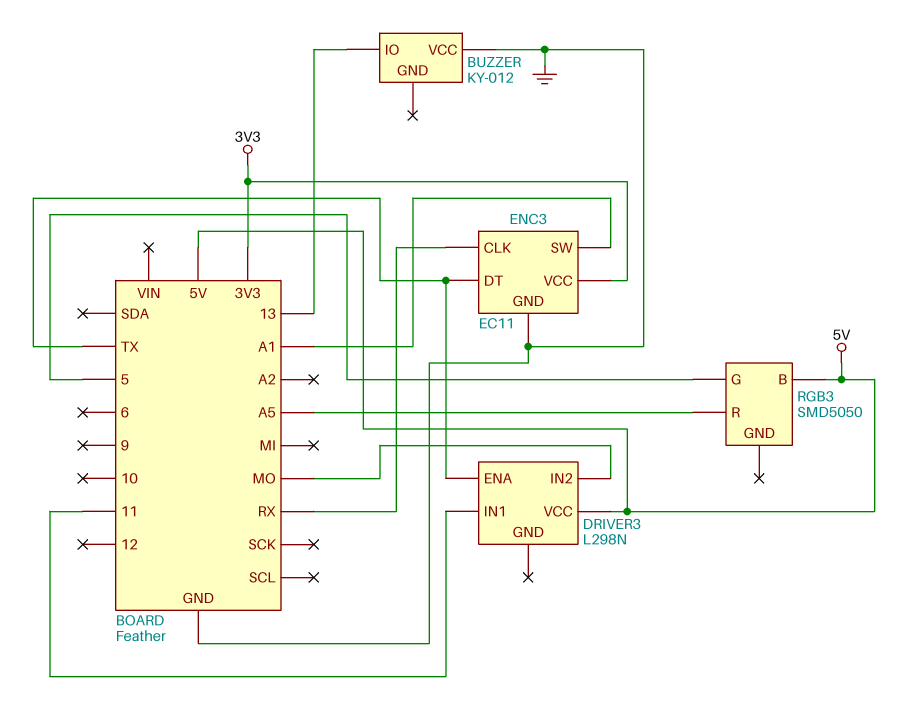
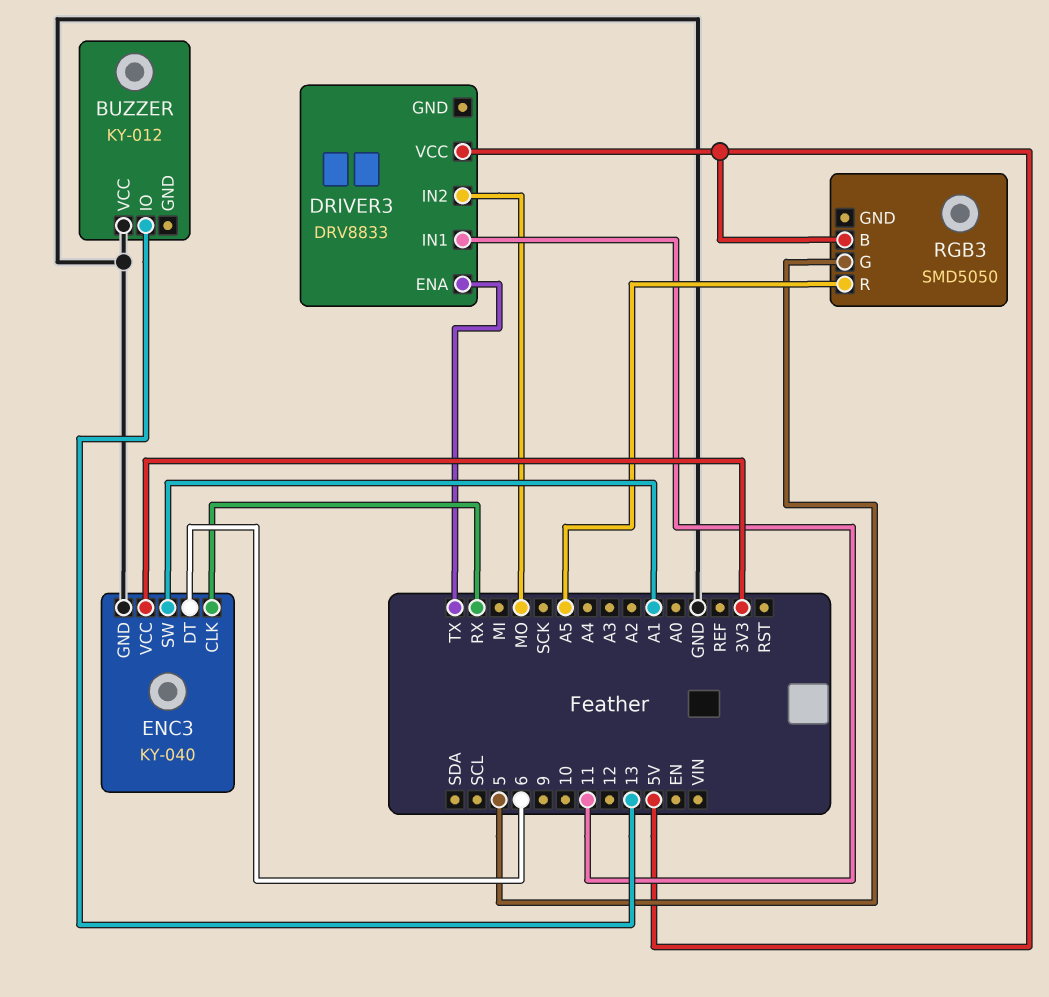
DRIVER3: L298N -> DRV8833
ENC3: EC11 -> KY-040
ENC3 pin DT: TX -> 6

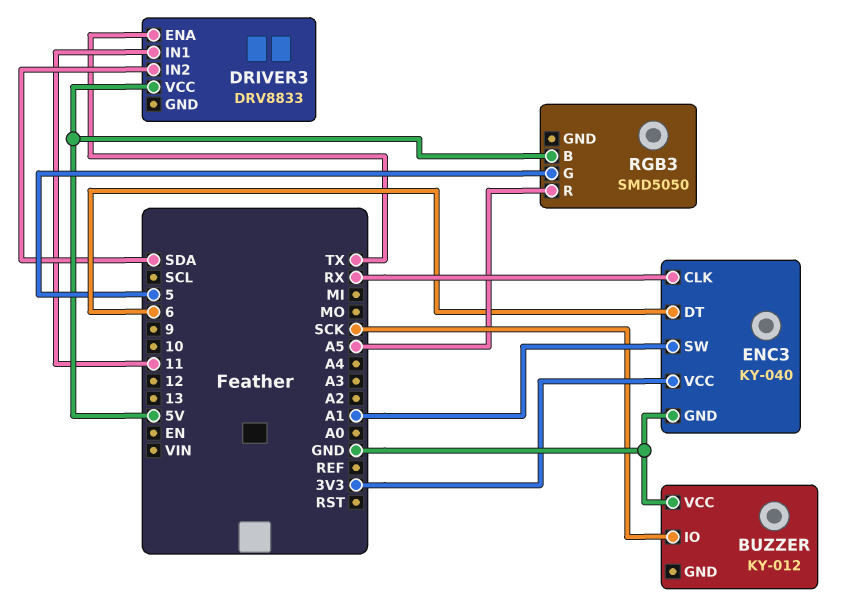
BUZZER pin IO: 13 -> SCK
DRIVER3 pin IN2: MO -> SDA

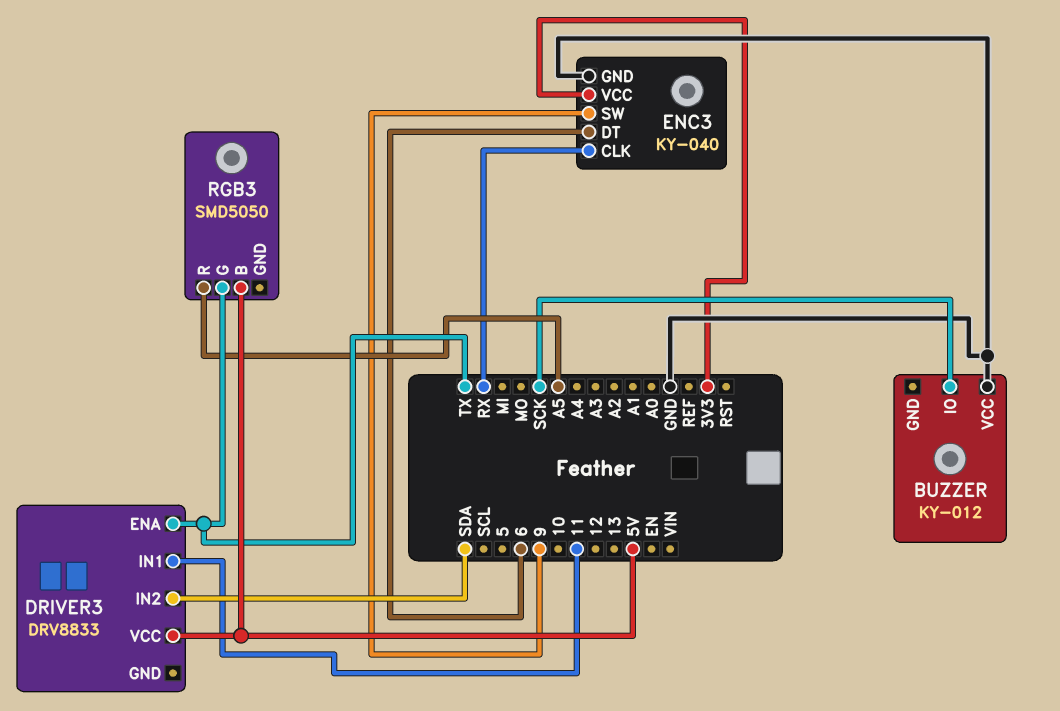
ENC3 pin SW: A1 -> 9
RGB3 pin G: 5 -> TX

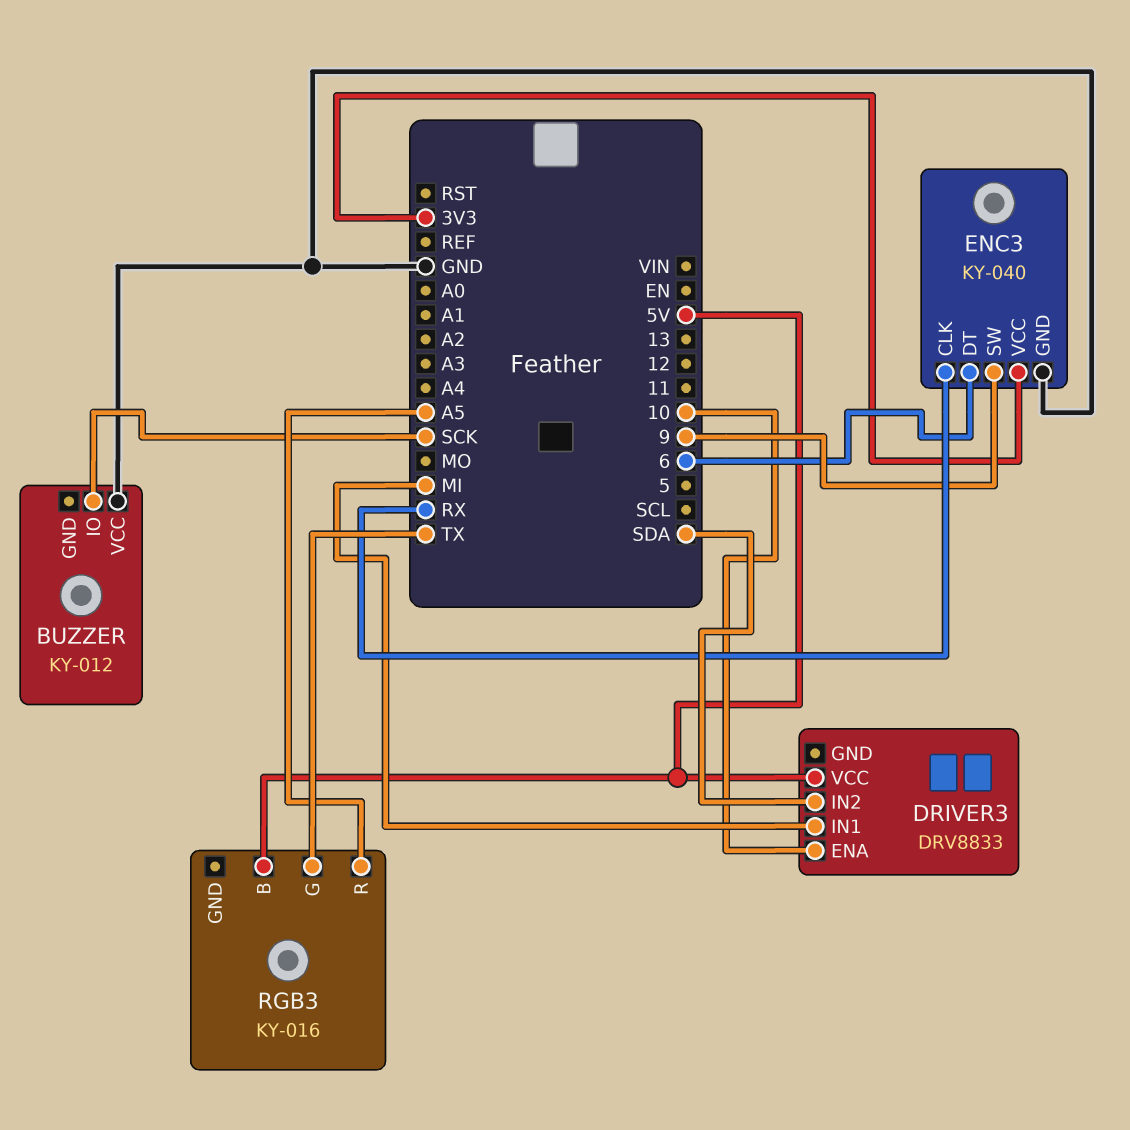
DRIVER3 pin ENA: TX -> 10
DRIVER3 pin IN1: 11 -> MI
RGB3: SMD5050 -> KY-016

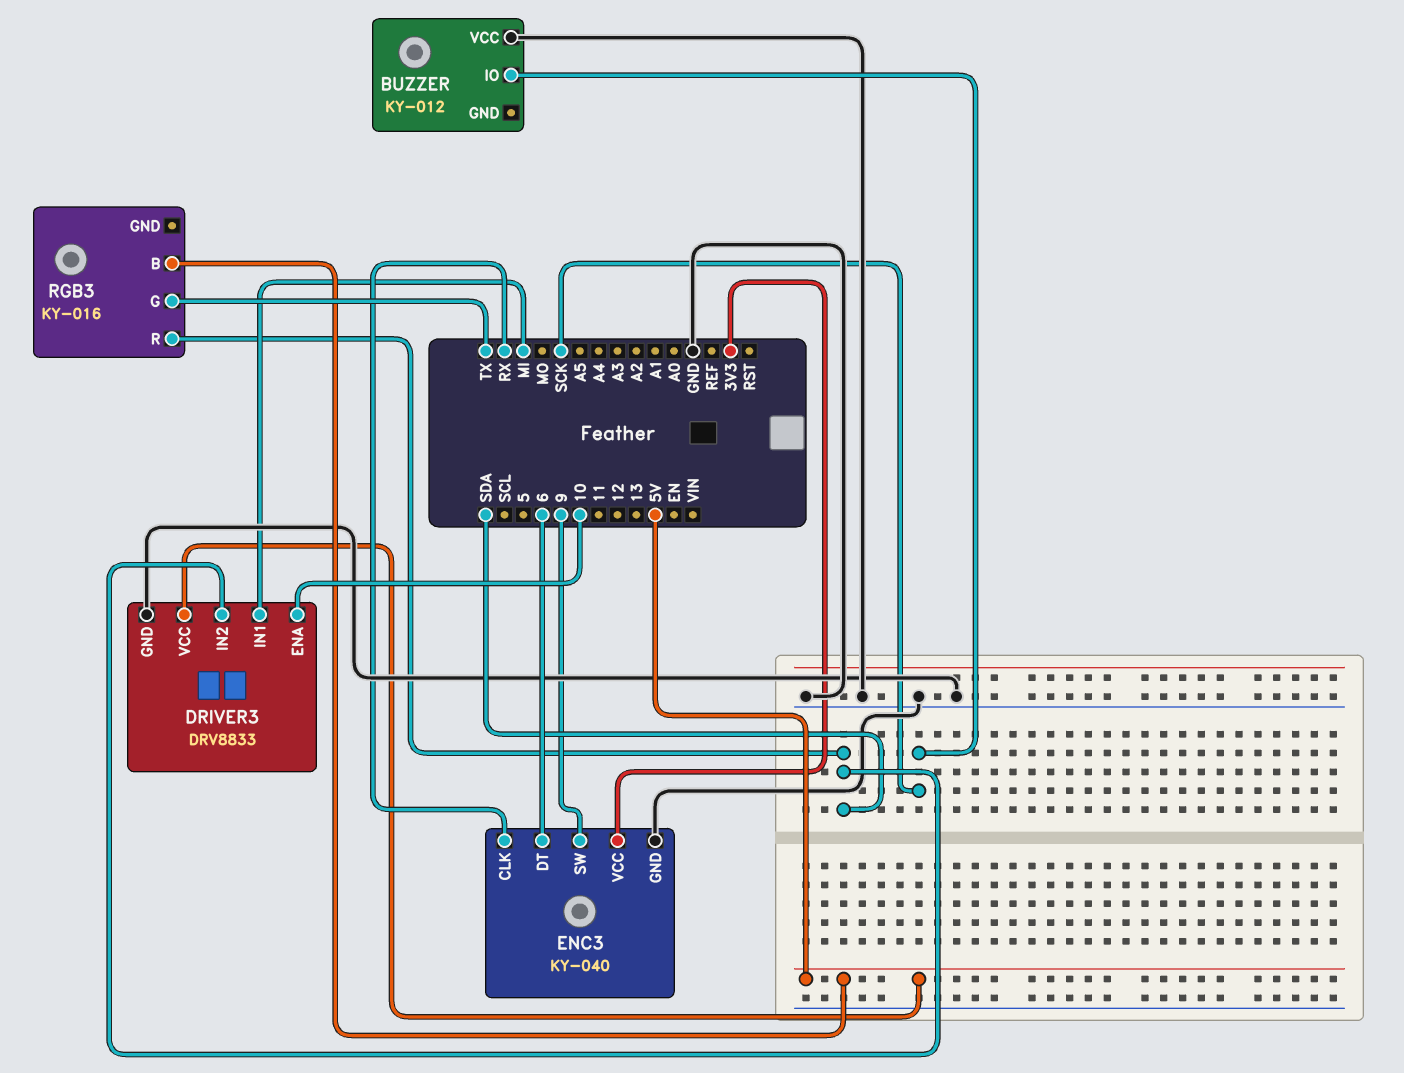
DRIVER3 pin GND: none -> GND
RGB3 pin R: A5 -> SDA

